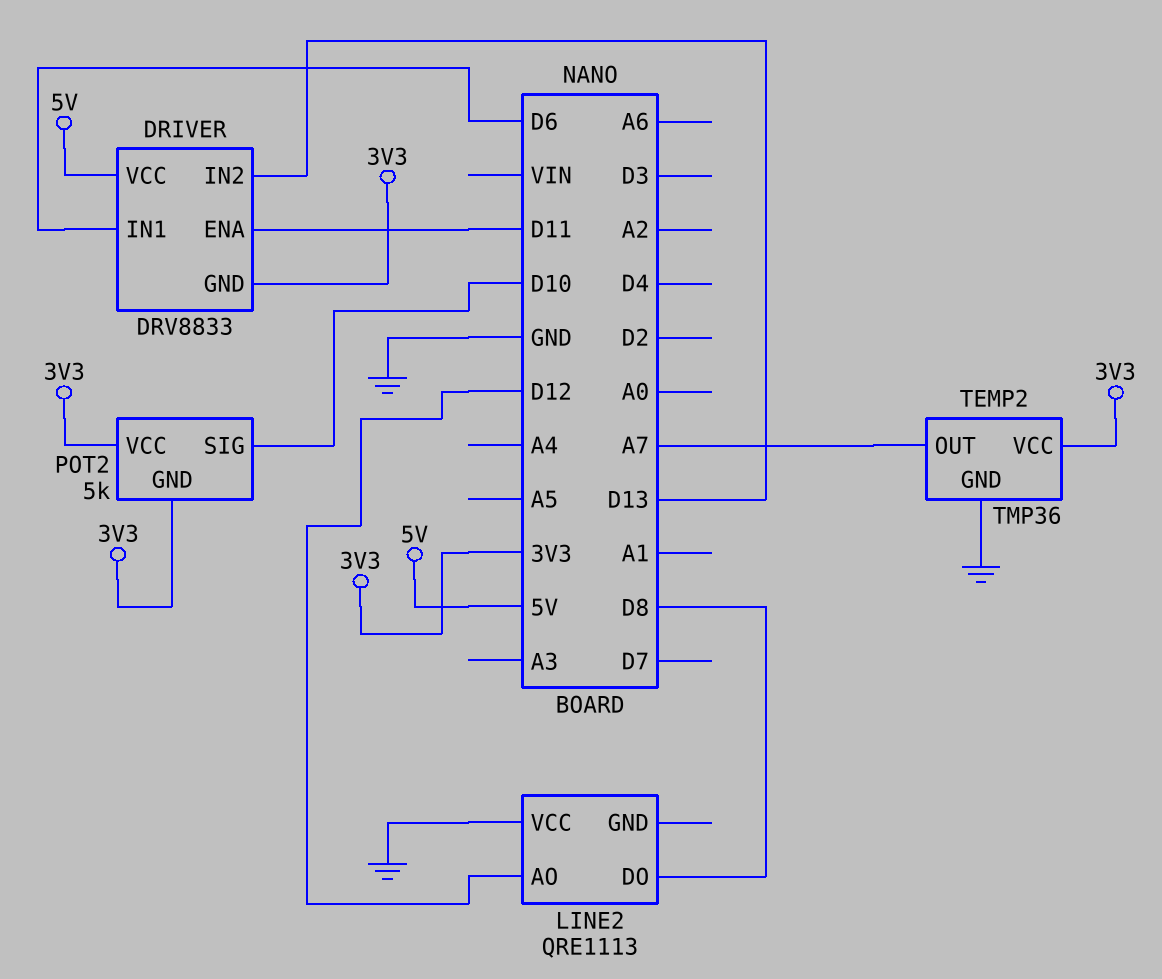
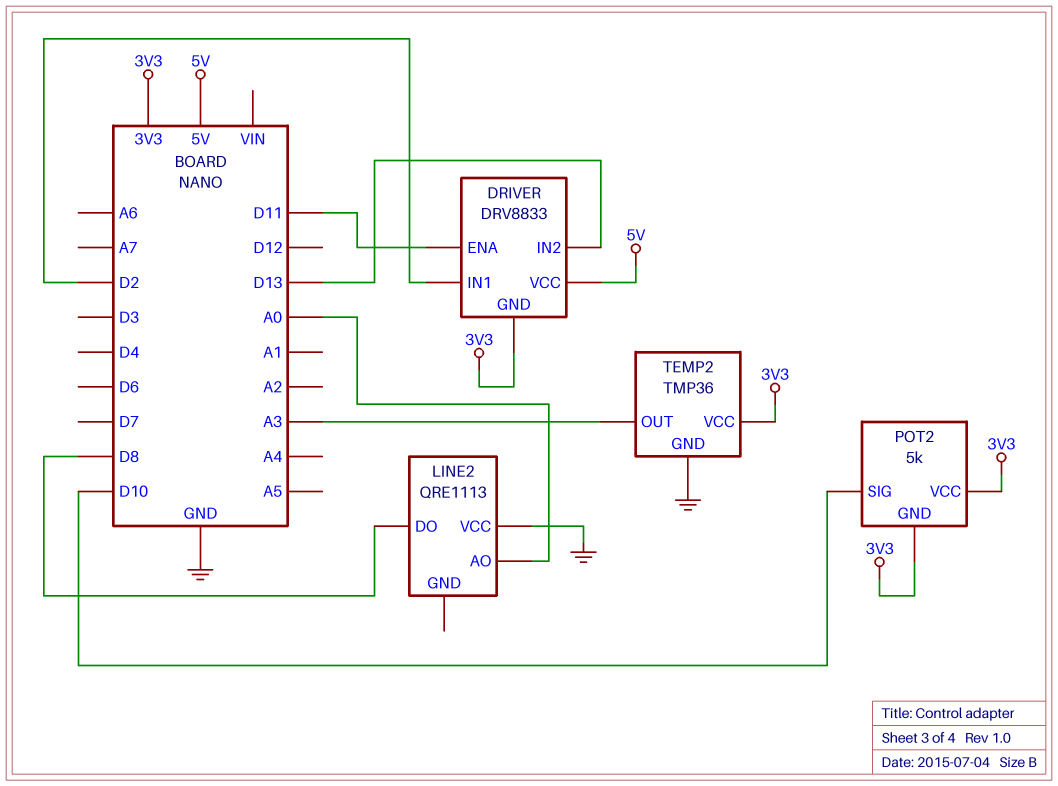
DRIVER pin IN1: D6 -> D2
LINE2 pin AO: D12 -> A0
TEMP2 pin OUT: A7 -> A3

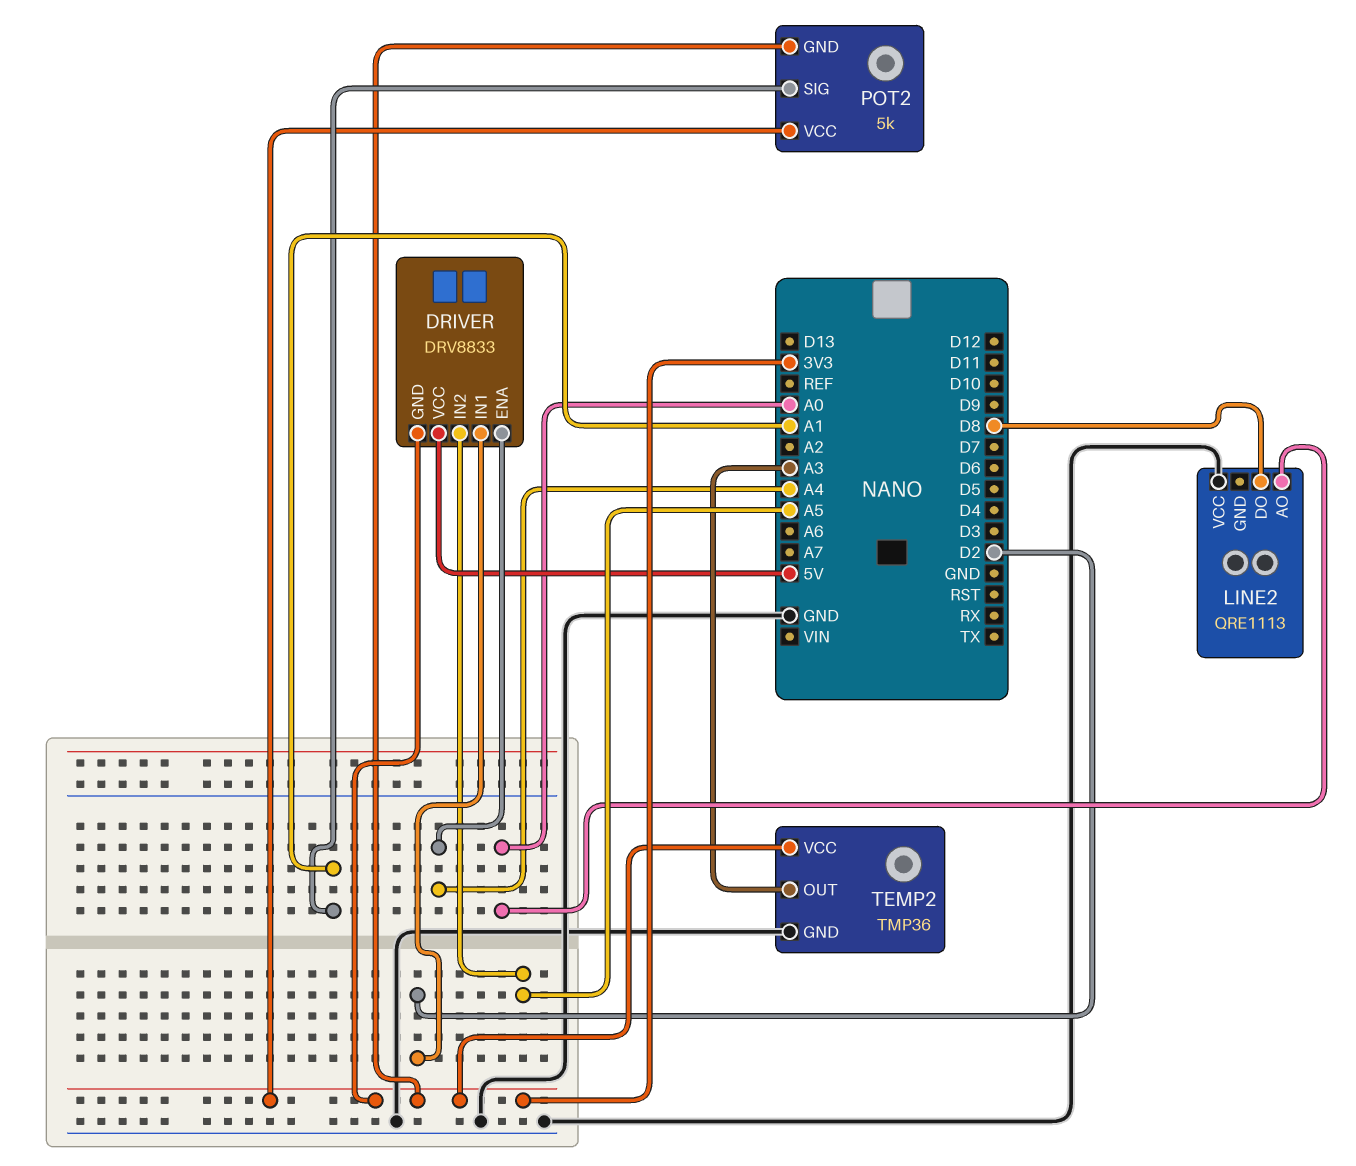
DRIVER pin ENA: D11 -> A4
DRIVER pin IN2: D13 -> A5
POT2 pin SIG: D10 -> A1

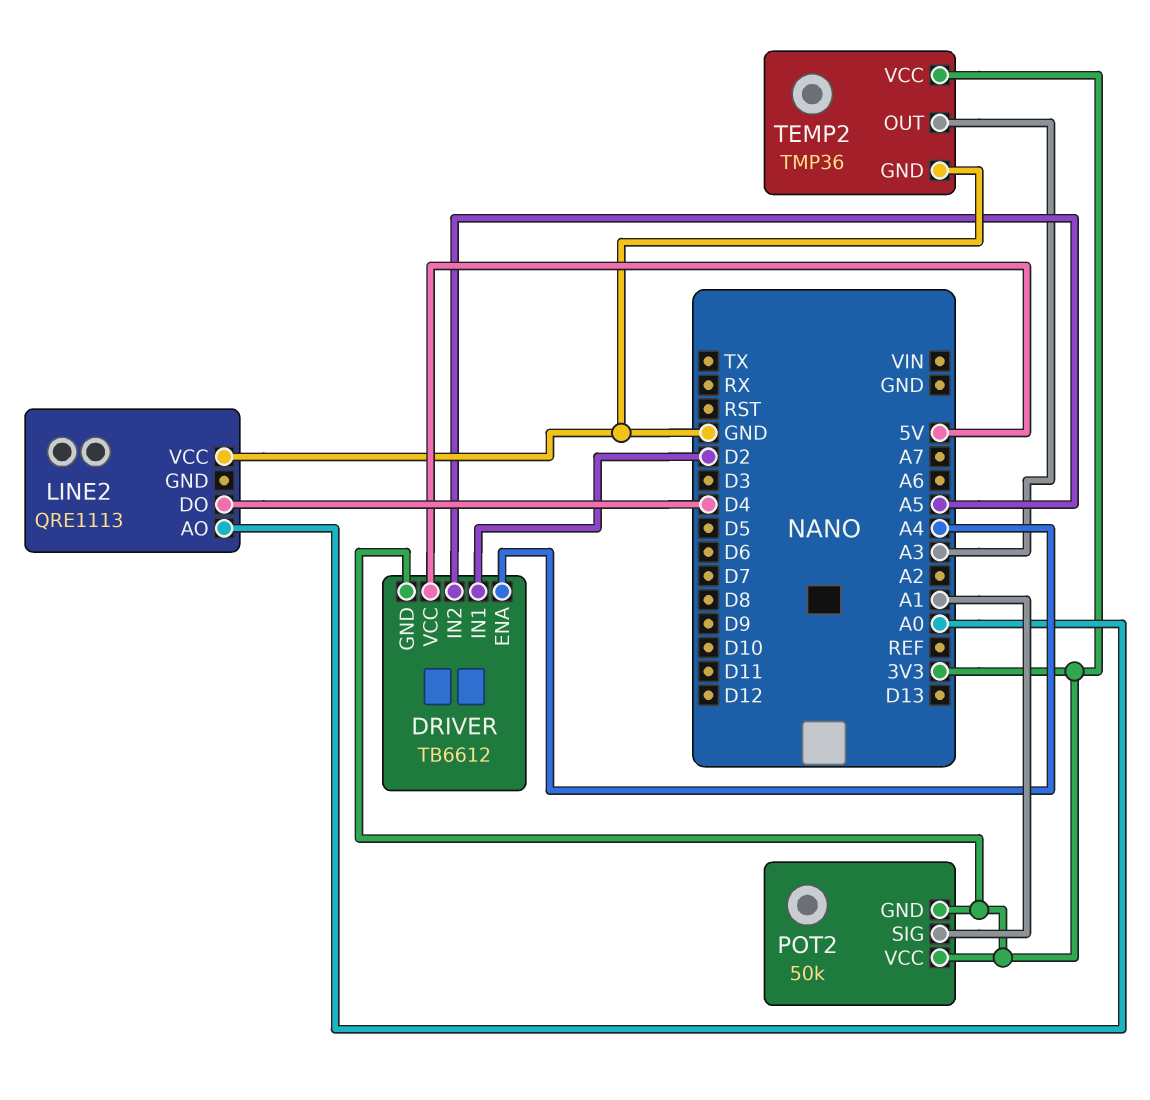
DRIVER: DRV8833 -> TB6612
LINE2 pin DO: D8 -> D4
POT2: 5k -> 50k

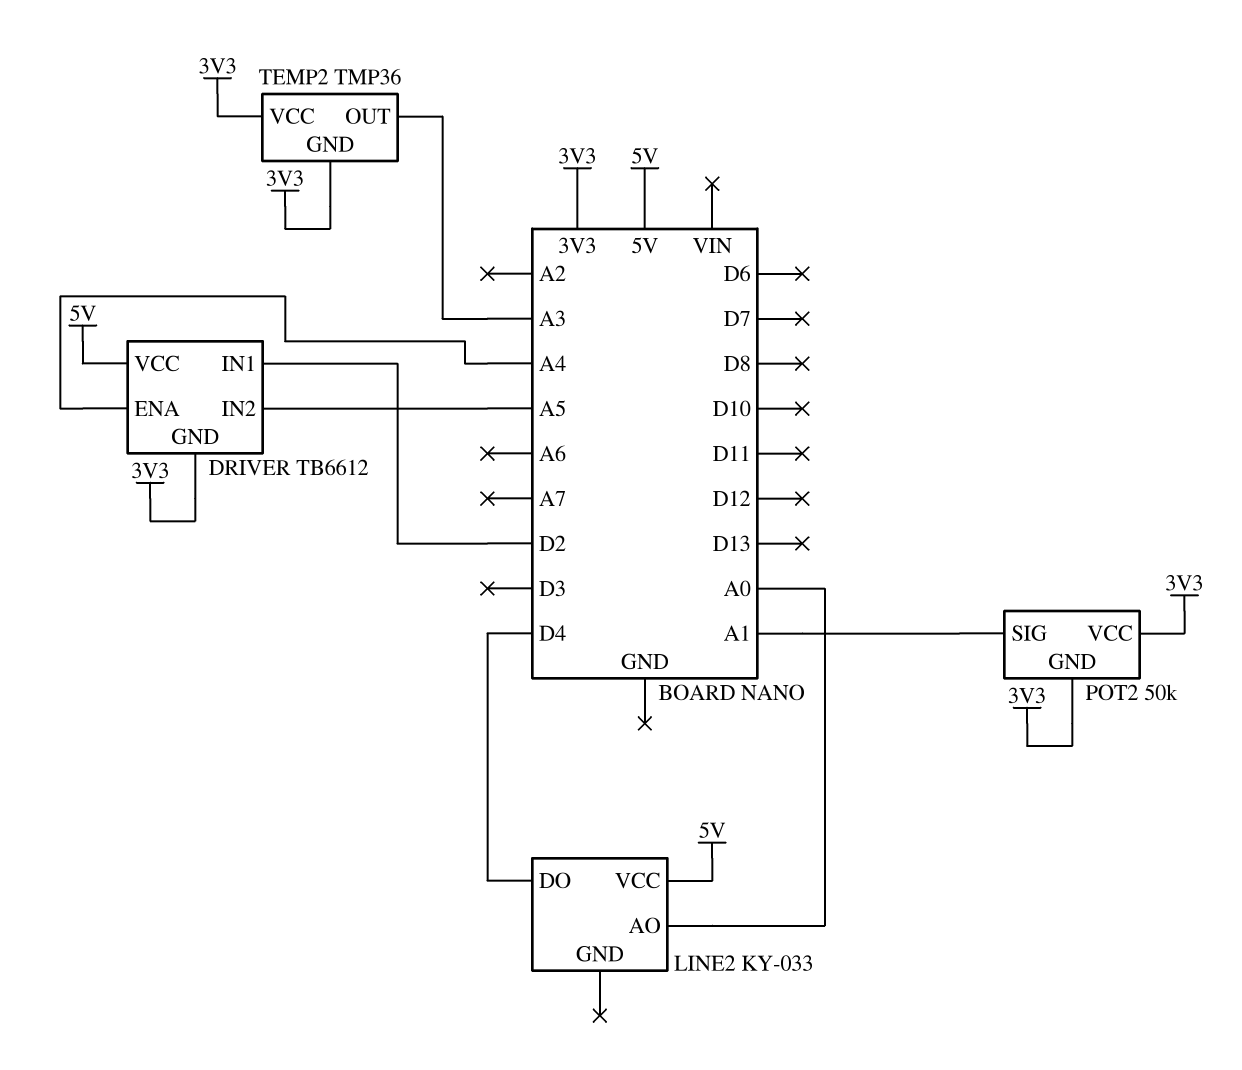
LINE2: QRE1113 -> KY-033
LINE2 pin VCC: GND -> 5V
TEMP2 pin GND: GND -> 3V3

